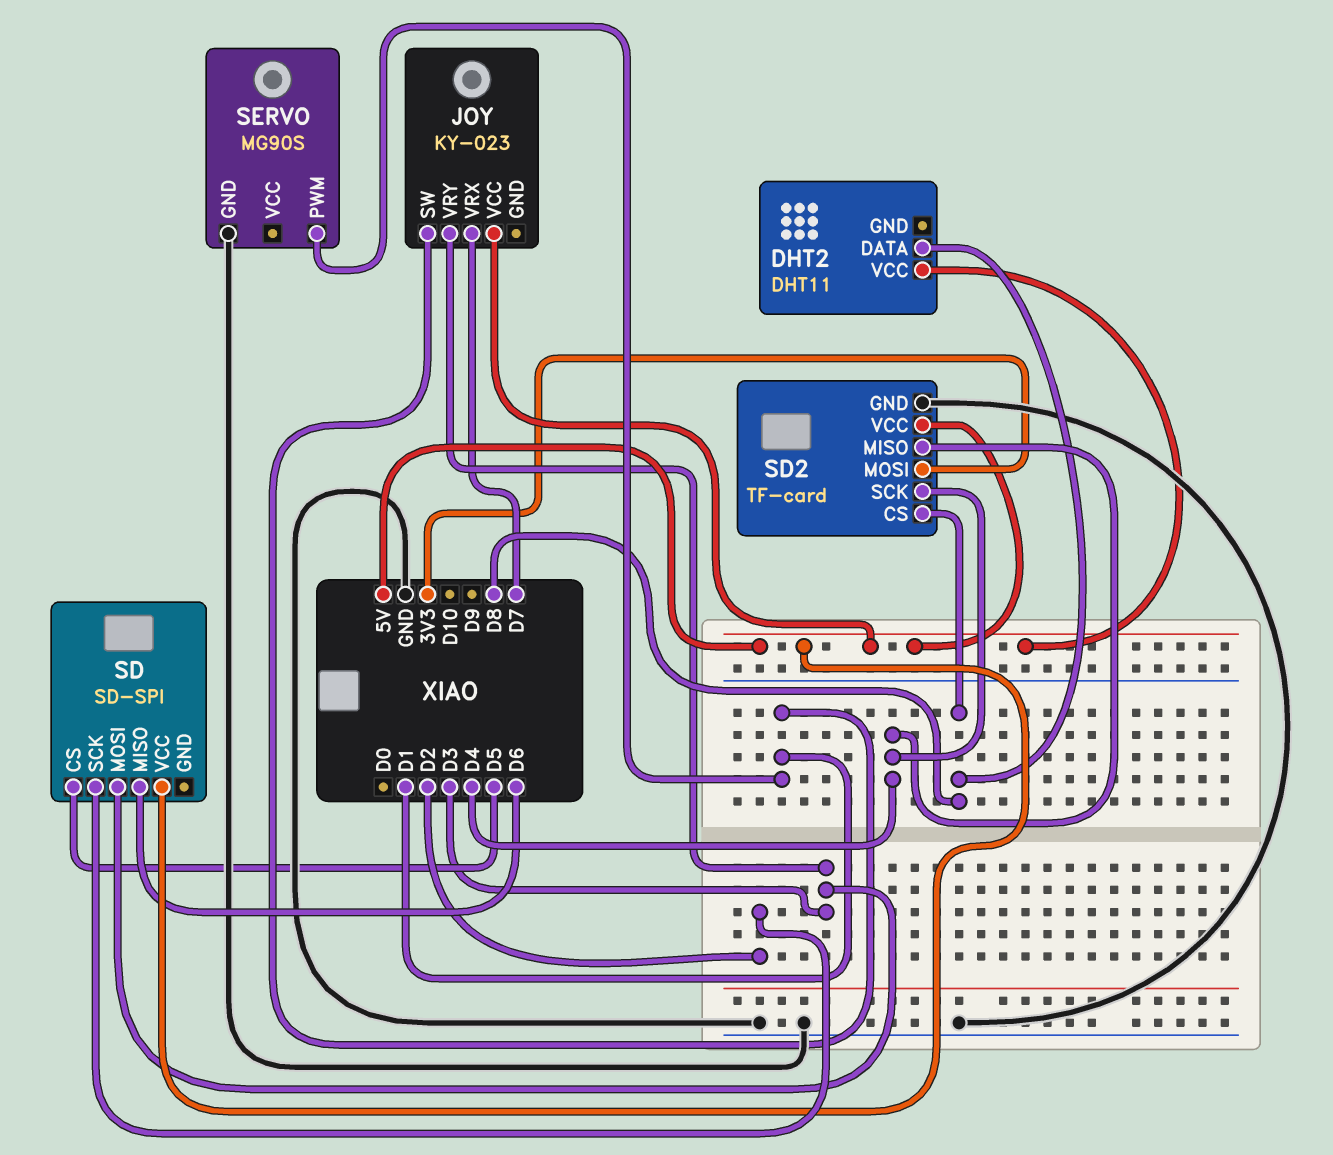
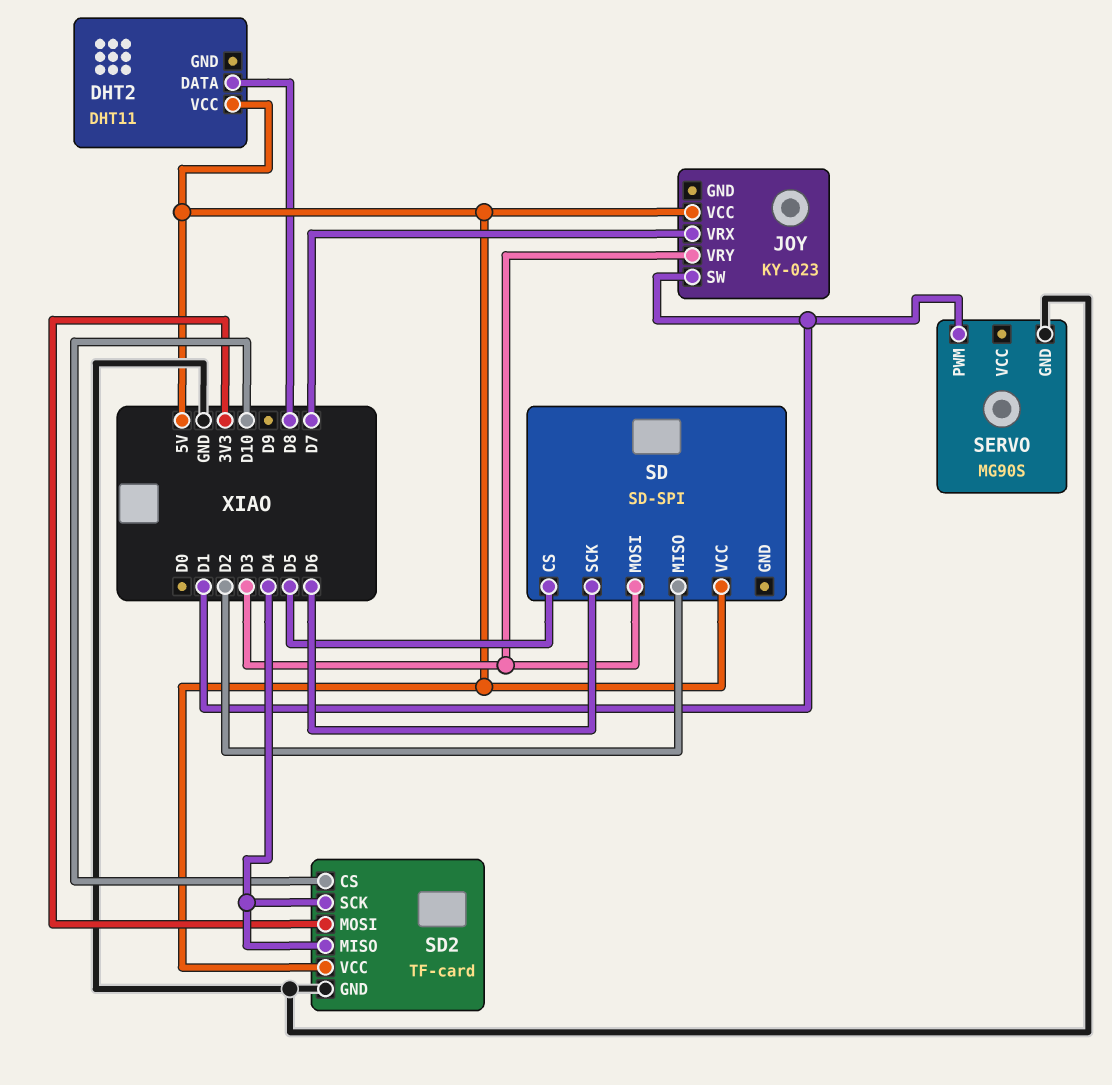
SD pin MISO: D6 -> D2
SD pin SCK: D2 -> D6
SD2 pin CS: D8 -> D10

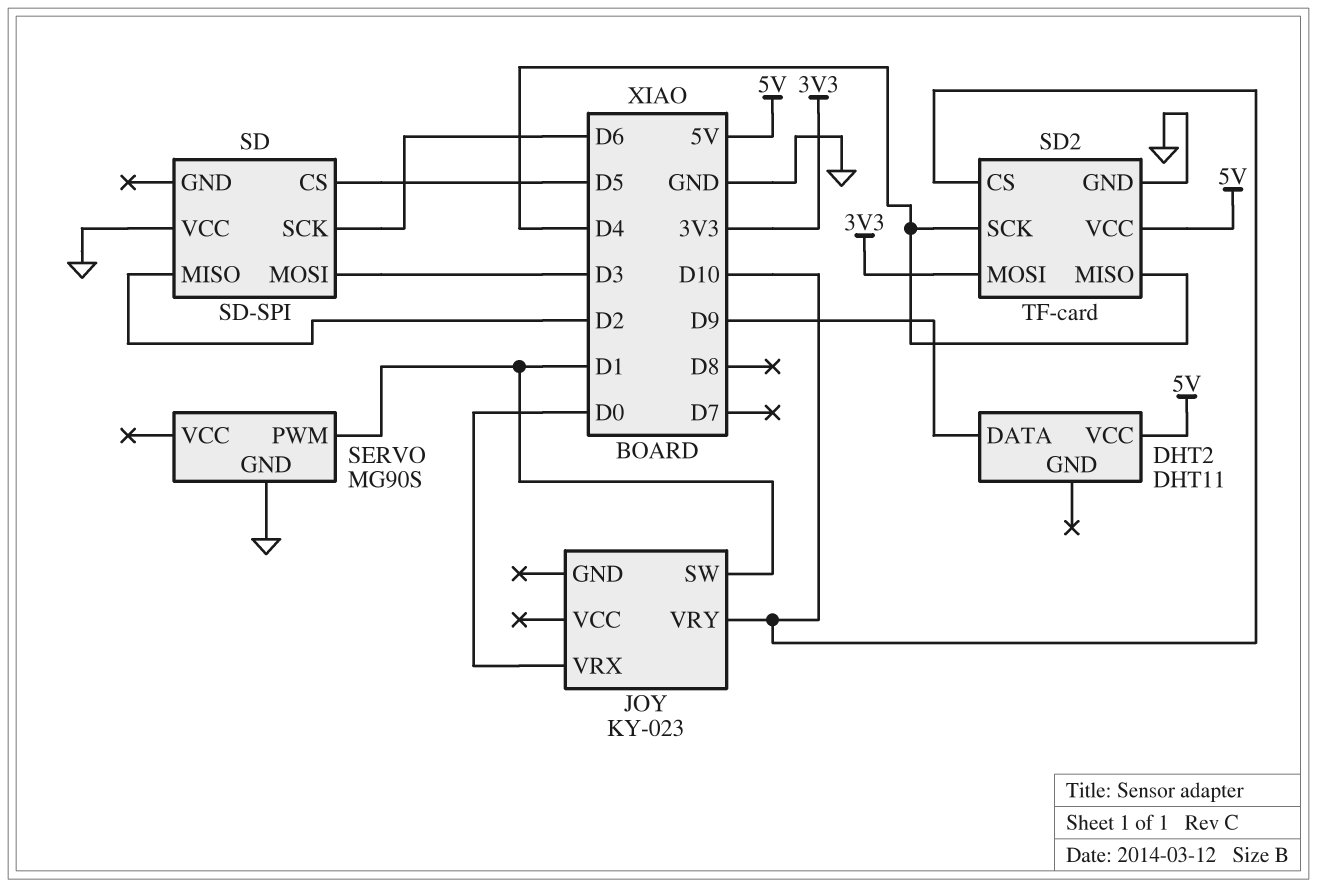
DHT2 pin DATA: D8 -> D9
JOY pin VCC: 5V -> none
JOY pin VRX: D7 -> D0
JOY pin VRY: D3 -> D10
SD pin VCC: 5V -> GND

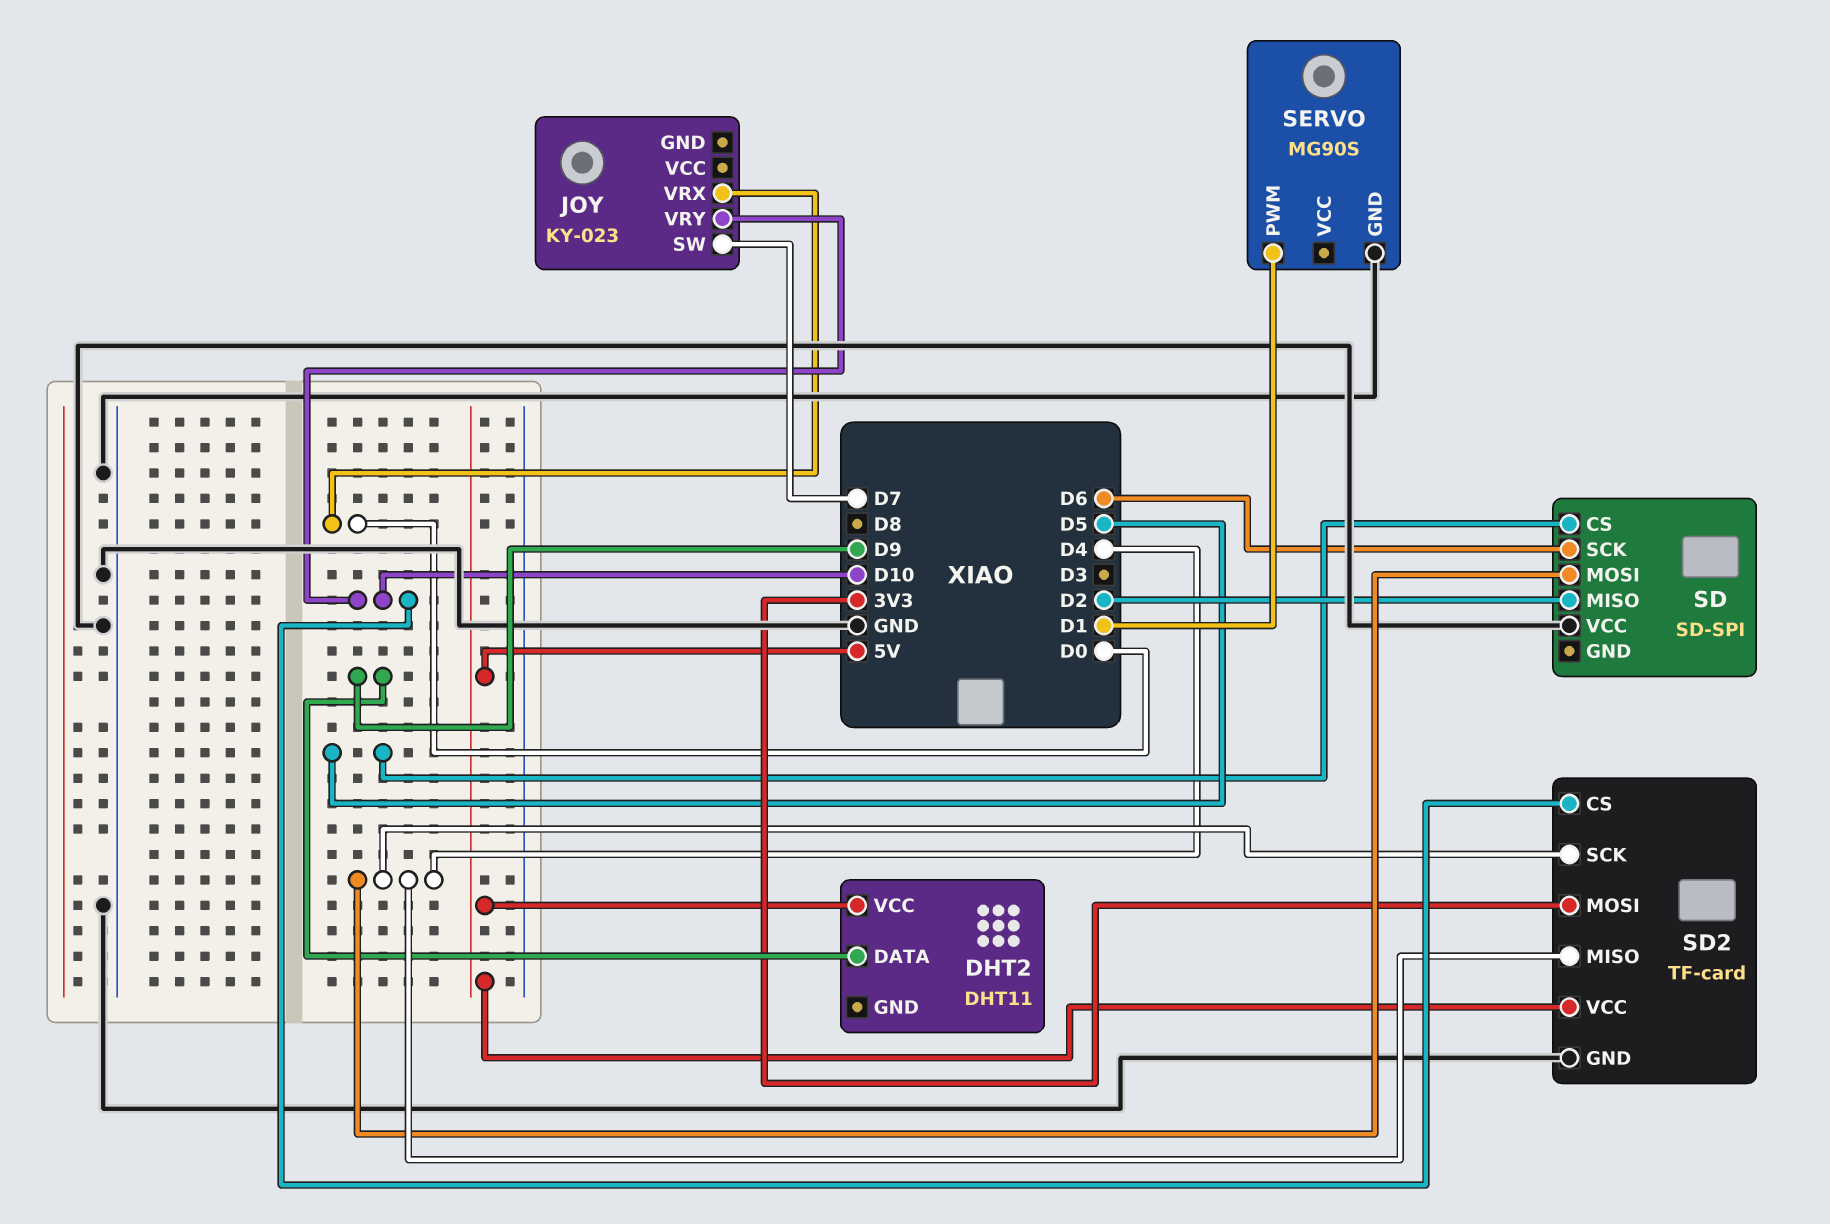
JOY pin SW: D1 -> D7
SD pin MOSI: D3 -> D4

